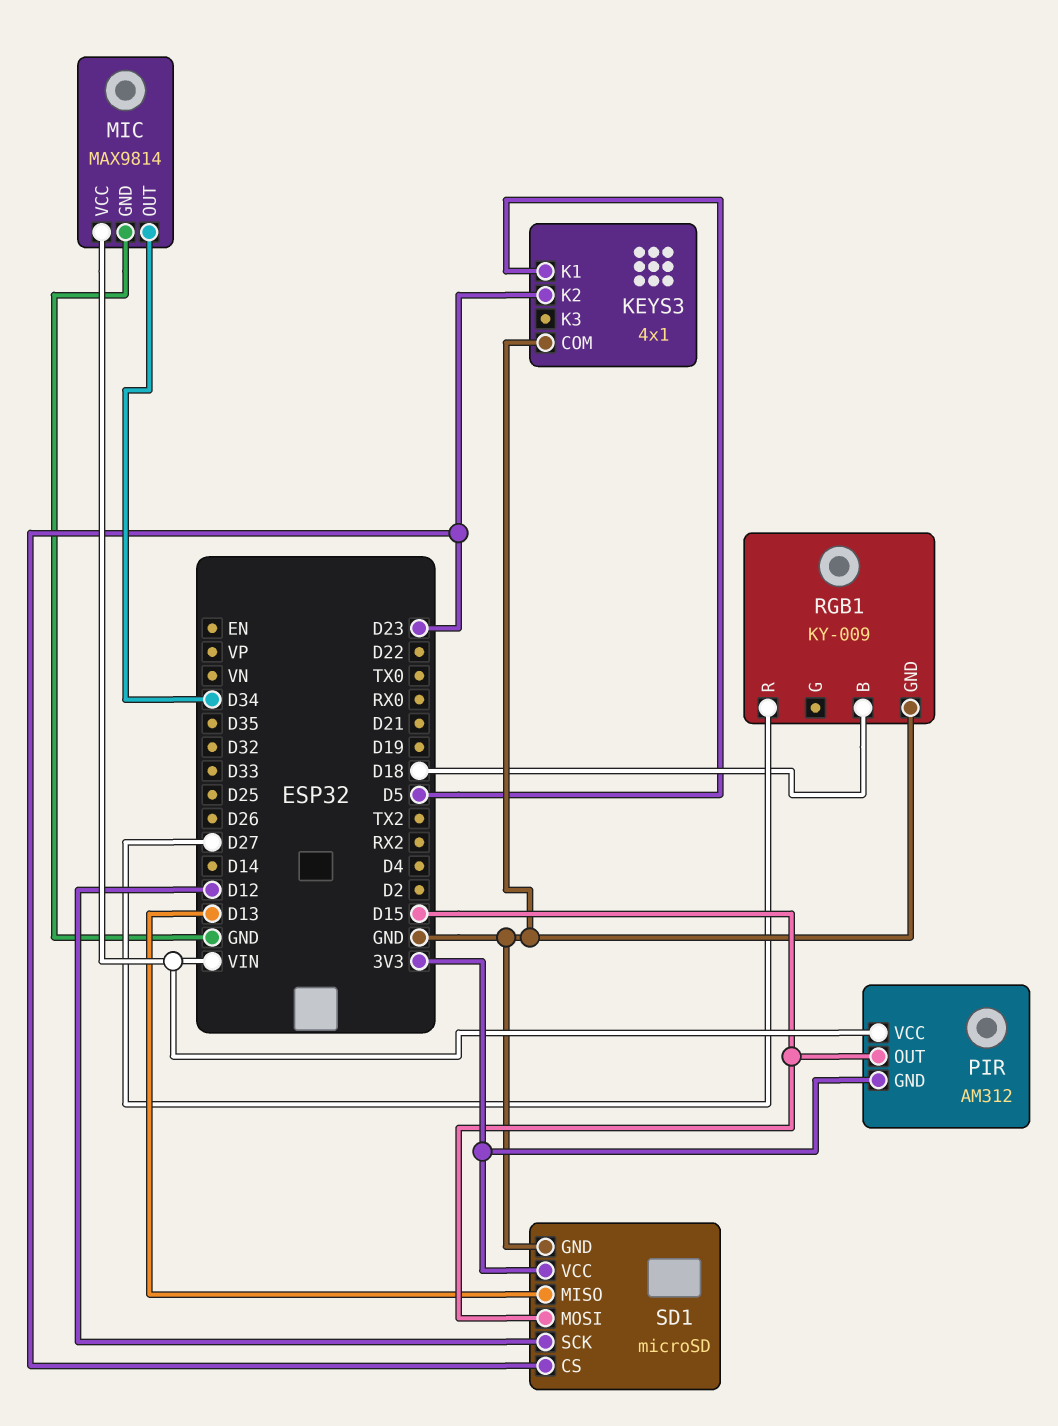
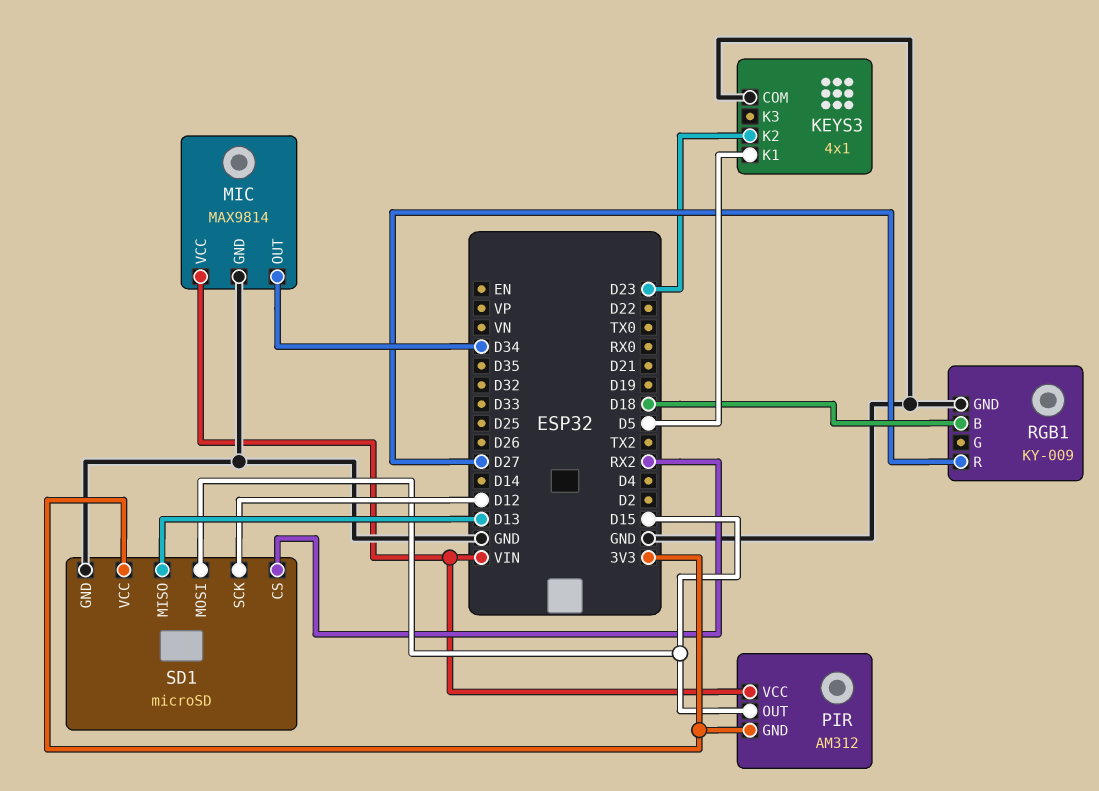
SD1 pin CS: D23 -> RX2

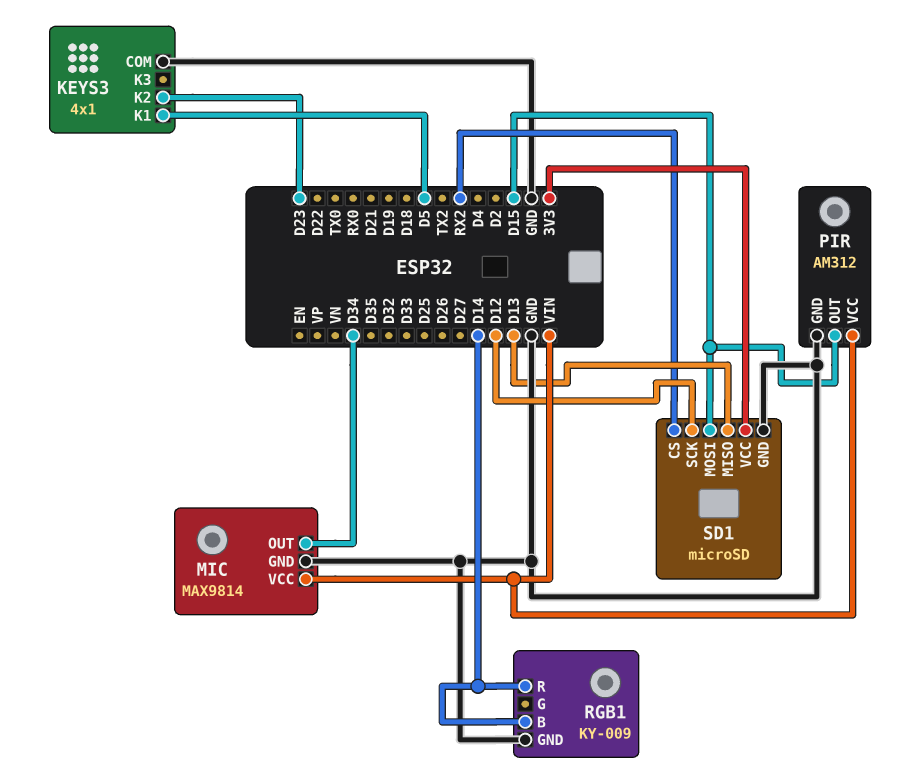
PIR pin GND: 3V3 -> GND
RGB1 pin B: D18 -> D14
RGB1 pin R: D27 -> D14

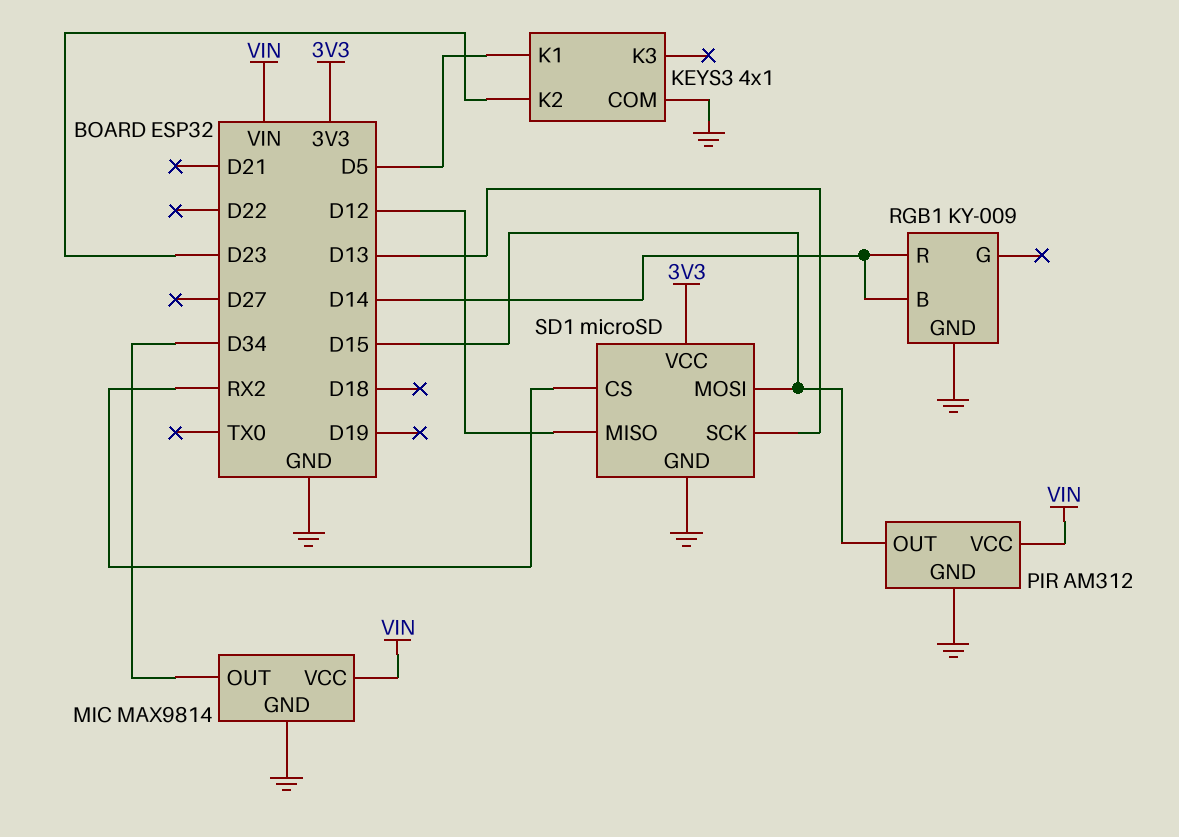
SD1 pin MISO: D13 -> D12
SD1 pin SCK: D12 -> D13

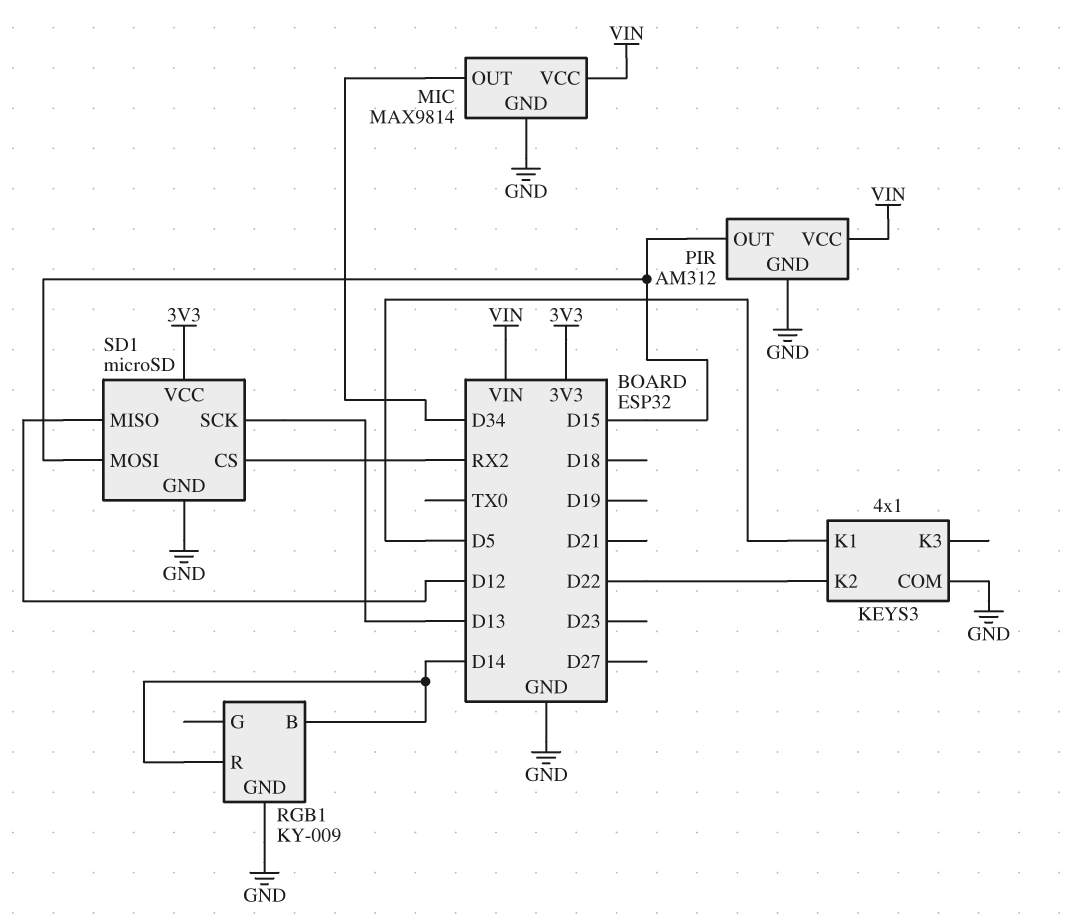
KEYS3 pin K2: D23 -> D22

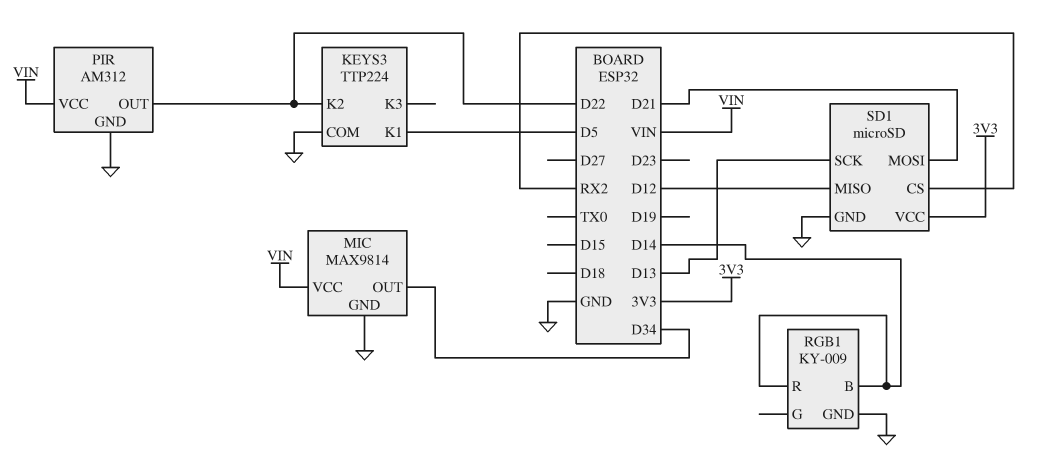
KEYS3: 4x1 -> TTP224
PIR pin OUT: D15 -> D22
SD1 pin MOSI: D15 -> D21

